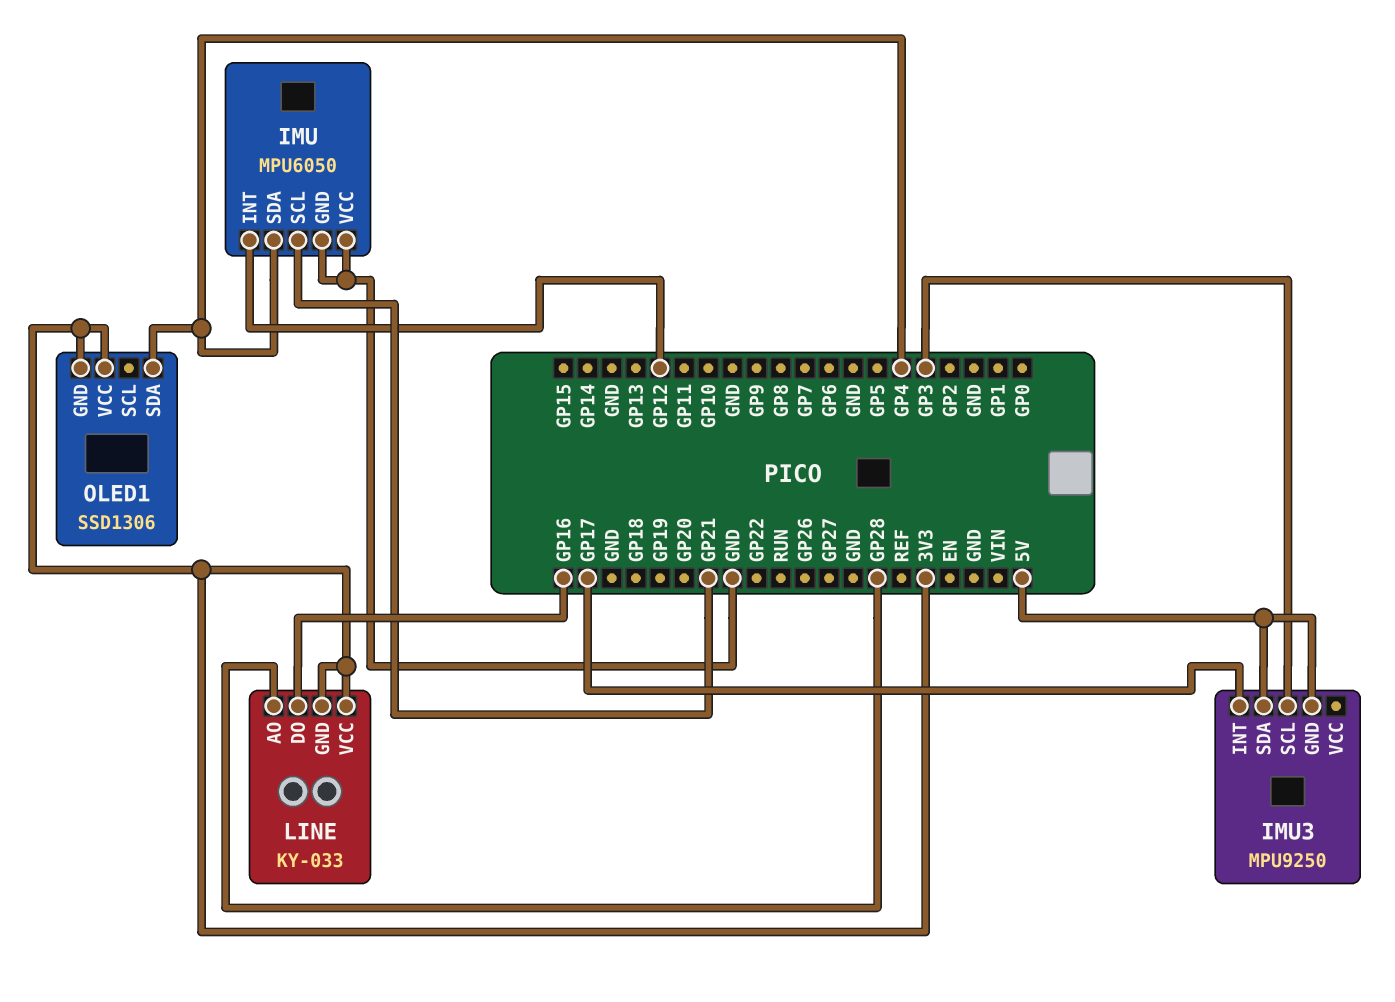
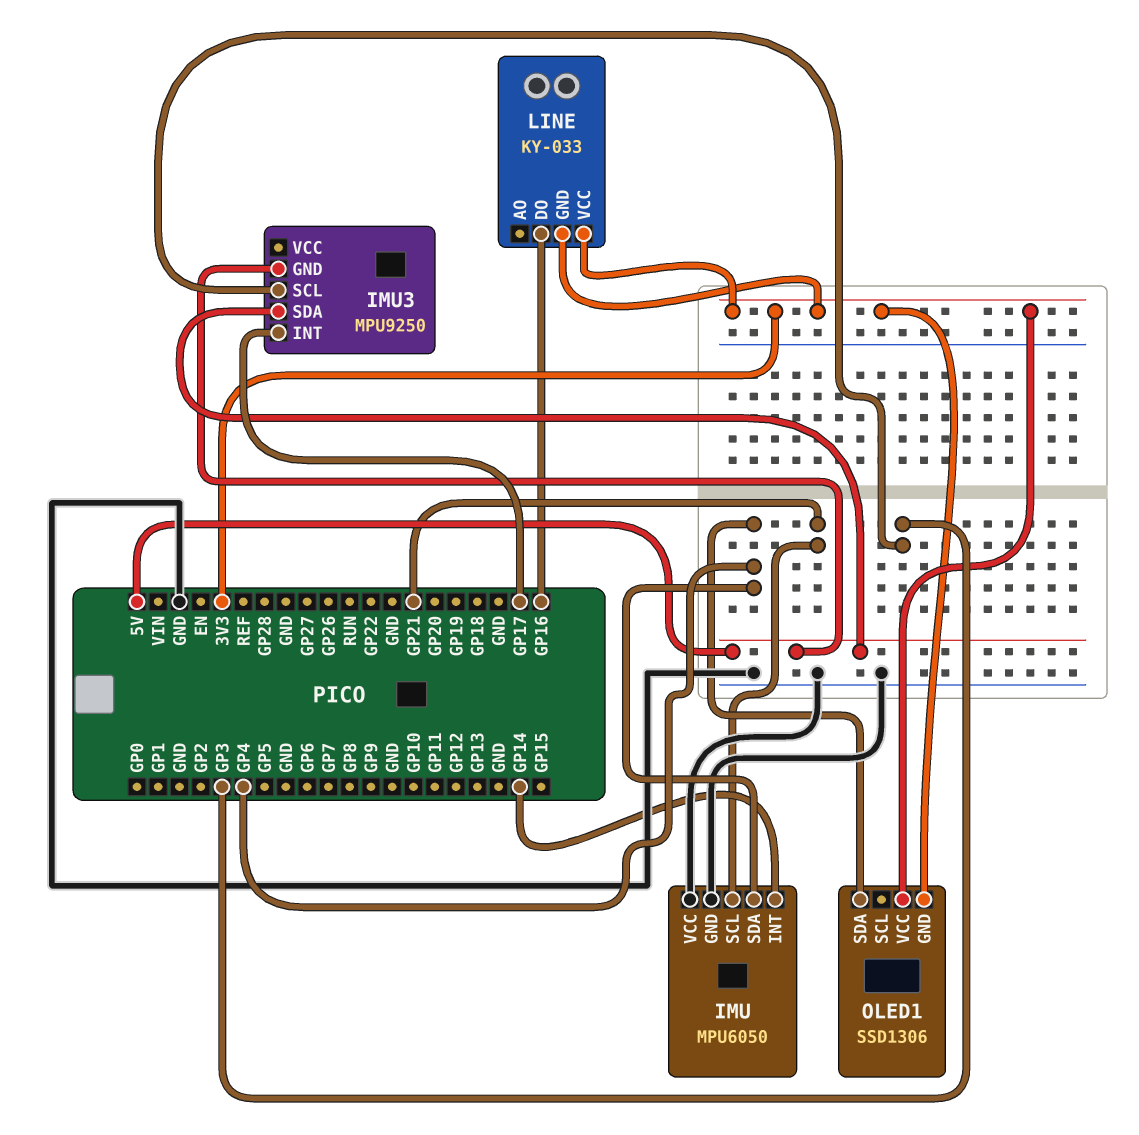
IMU pin INT: GP12 -> GP14
LINE pin AO: GP28 -> none

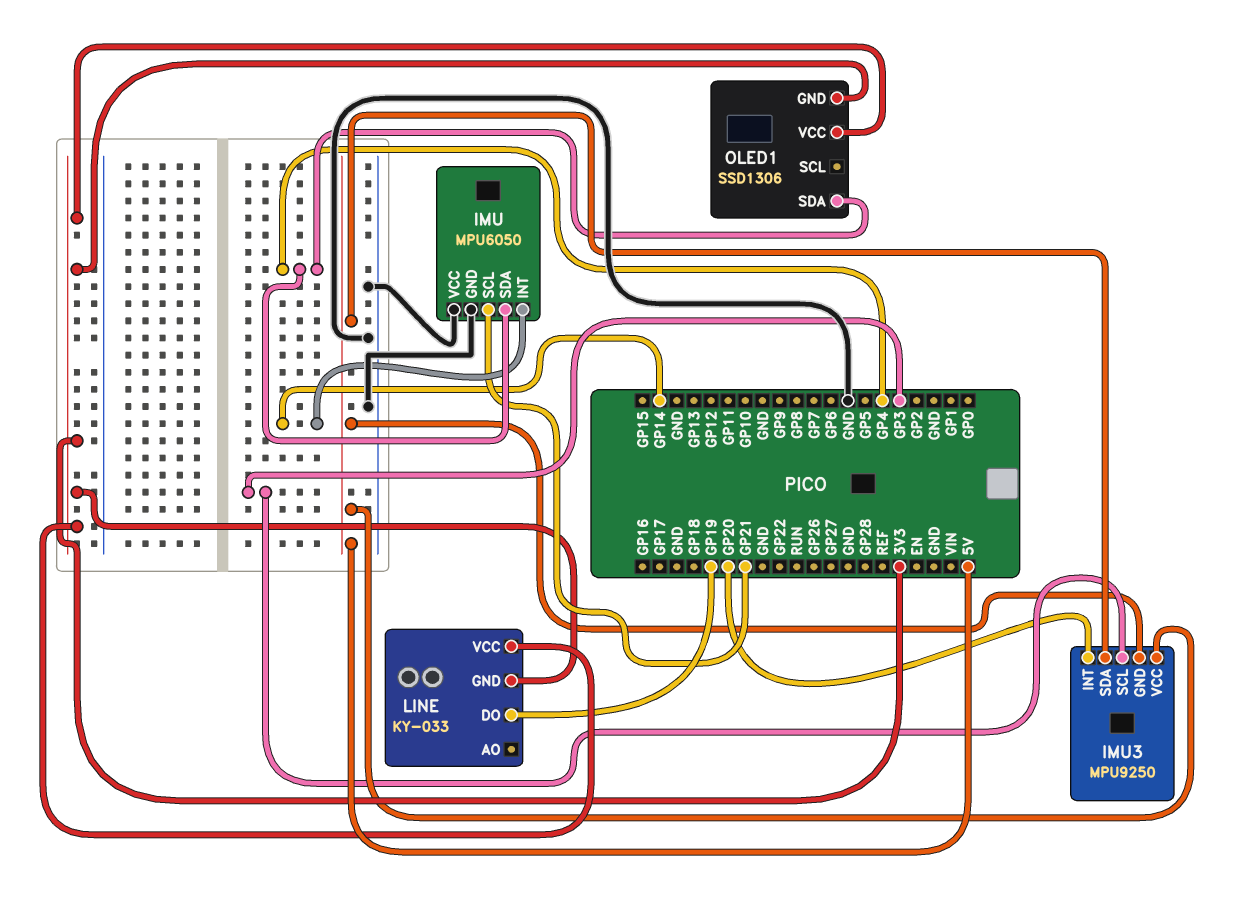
IMU3 pin INT: GP17 -> GP20
IMU3 pin VCC: none -> 5V
LINE pin DO: GP16 -> GP19

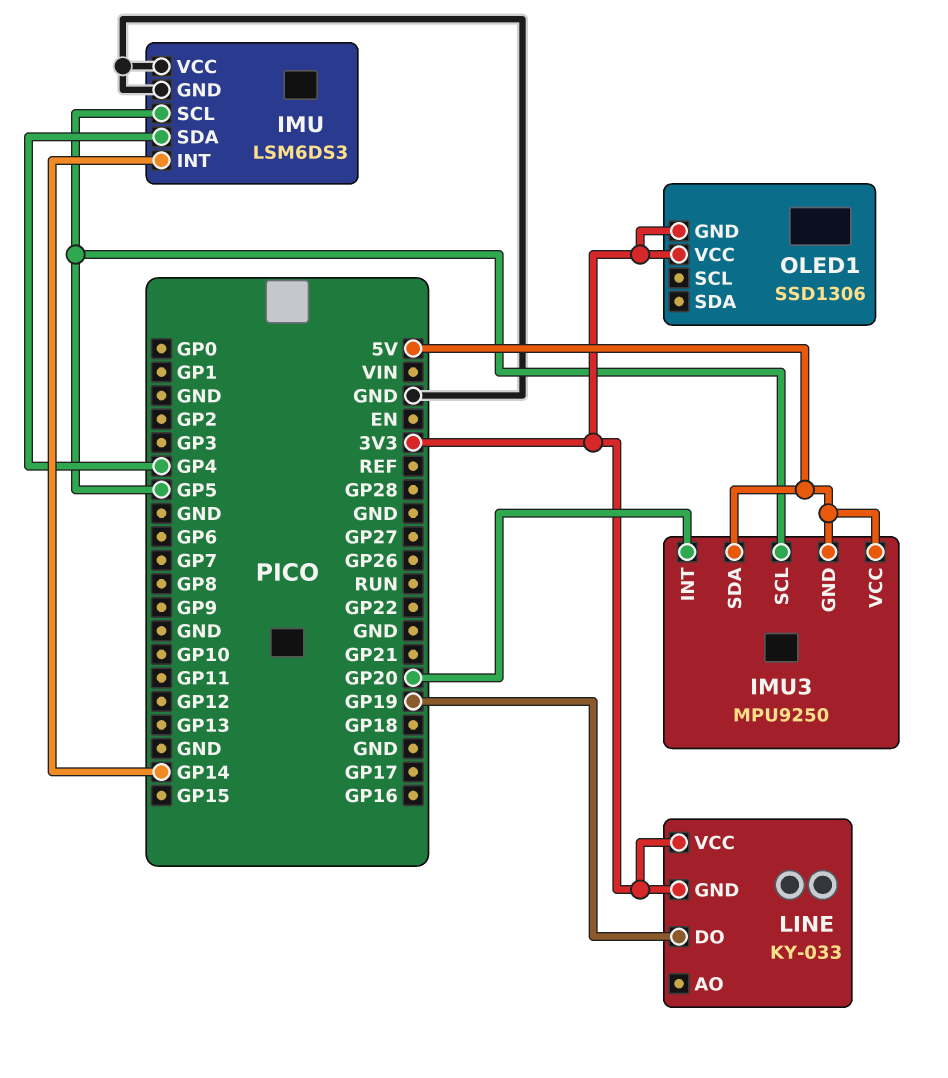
IMU: MPU6050 -> LSM6DS3
IMU pin SCL: GP21 -> GP5
IMU3 pin SCL: GP3 -> GP5
OLED1 pin SDA: GP4 -> none

